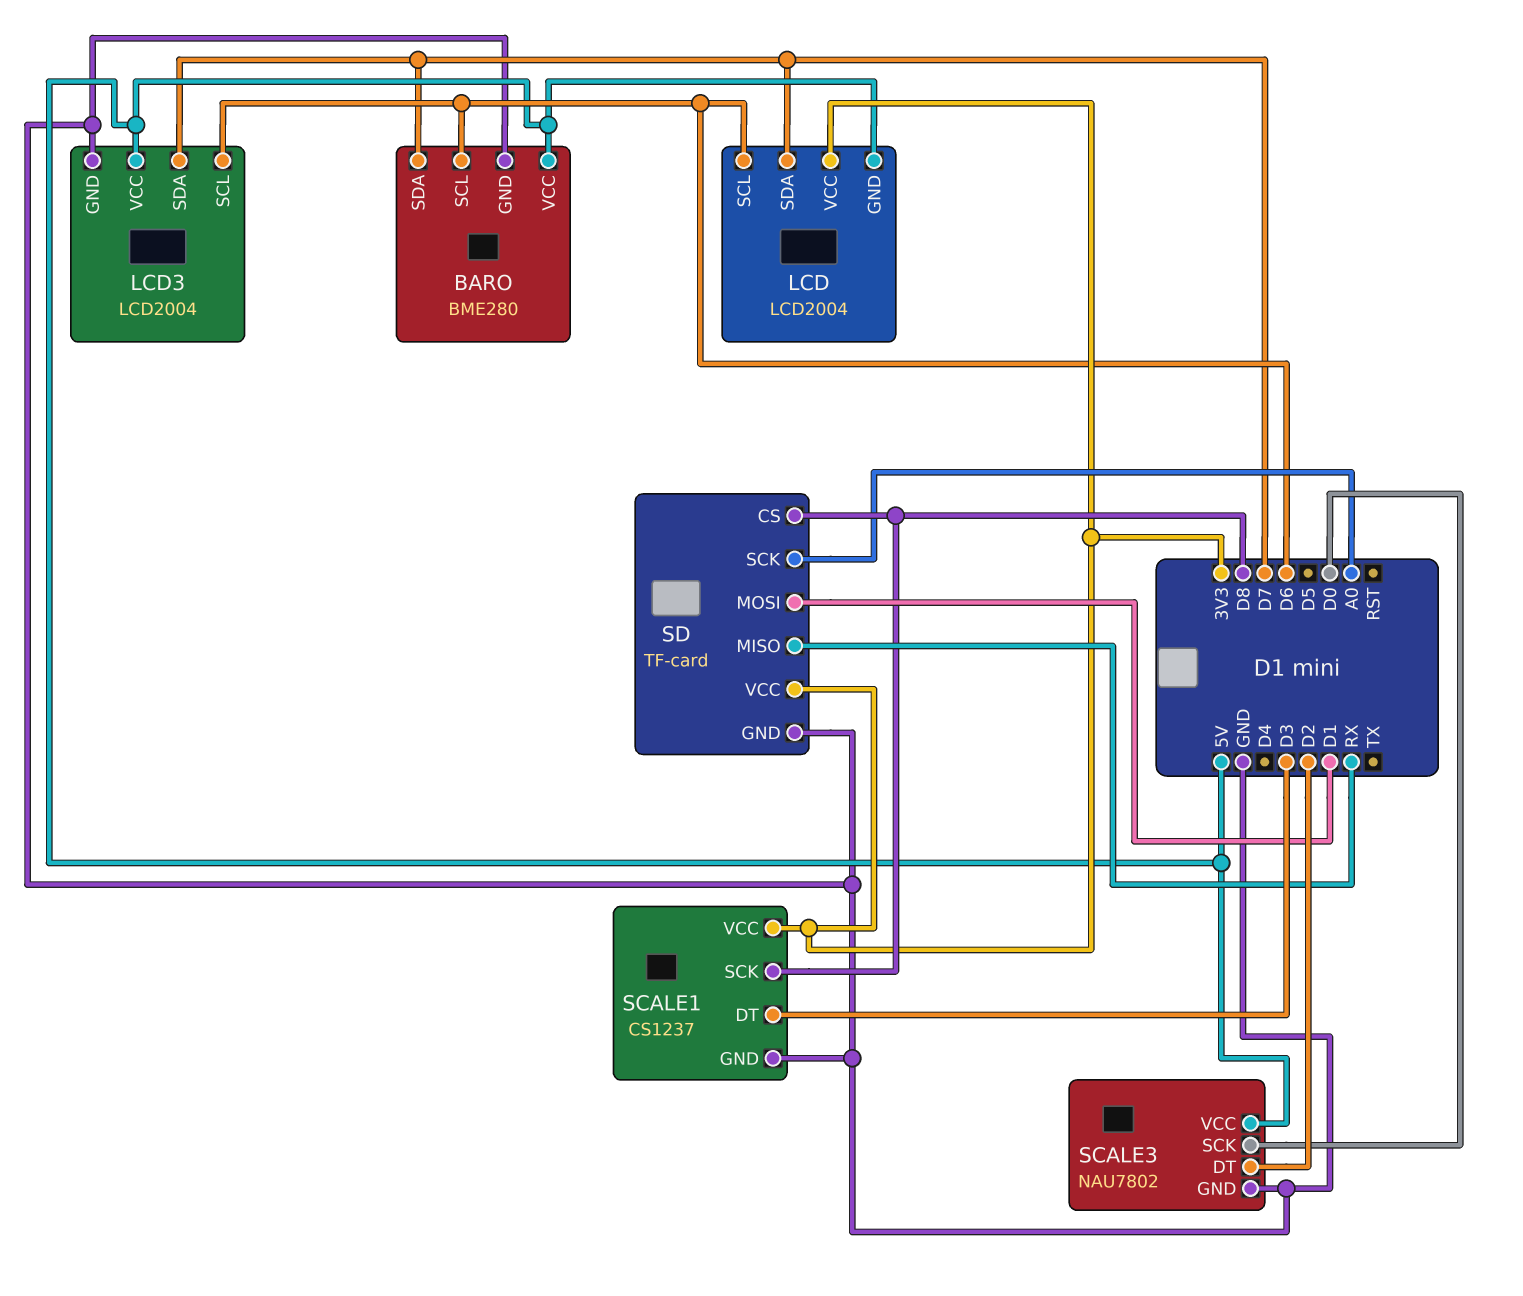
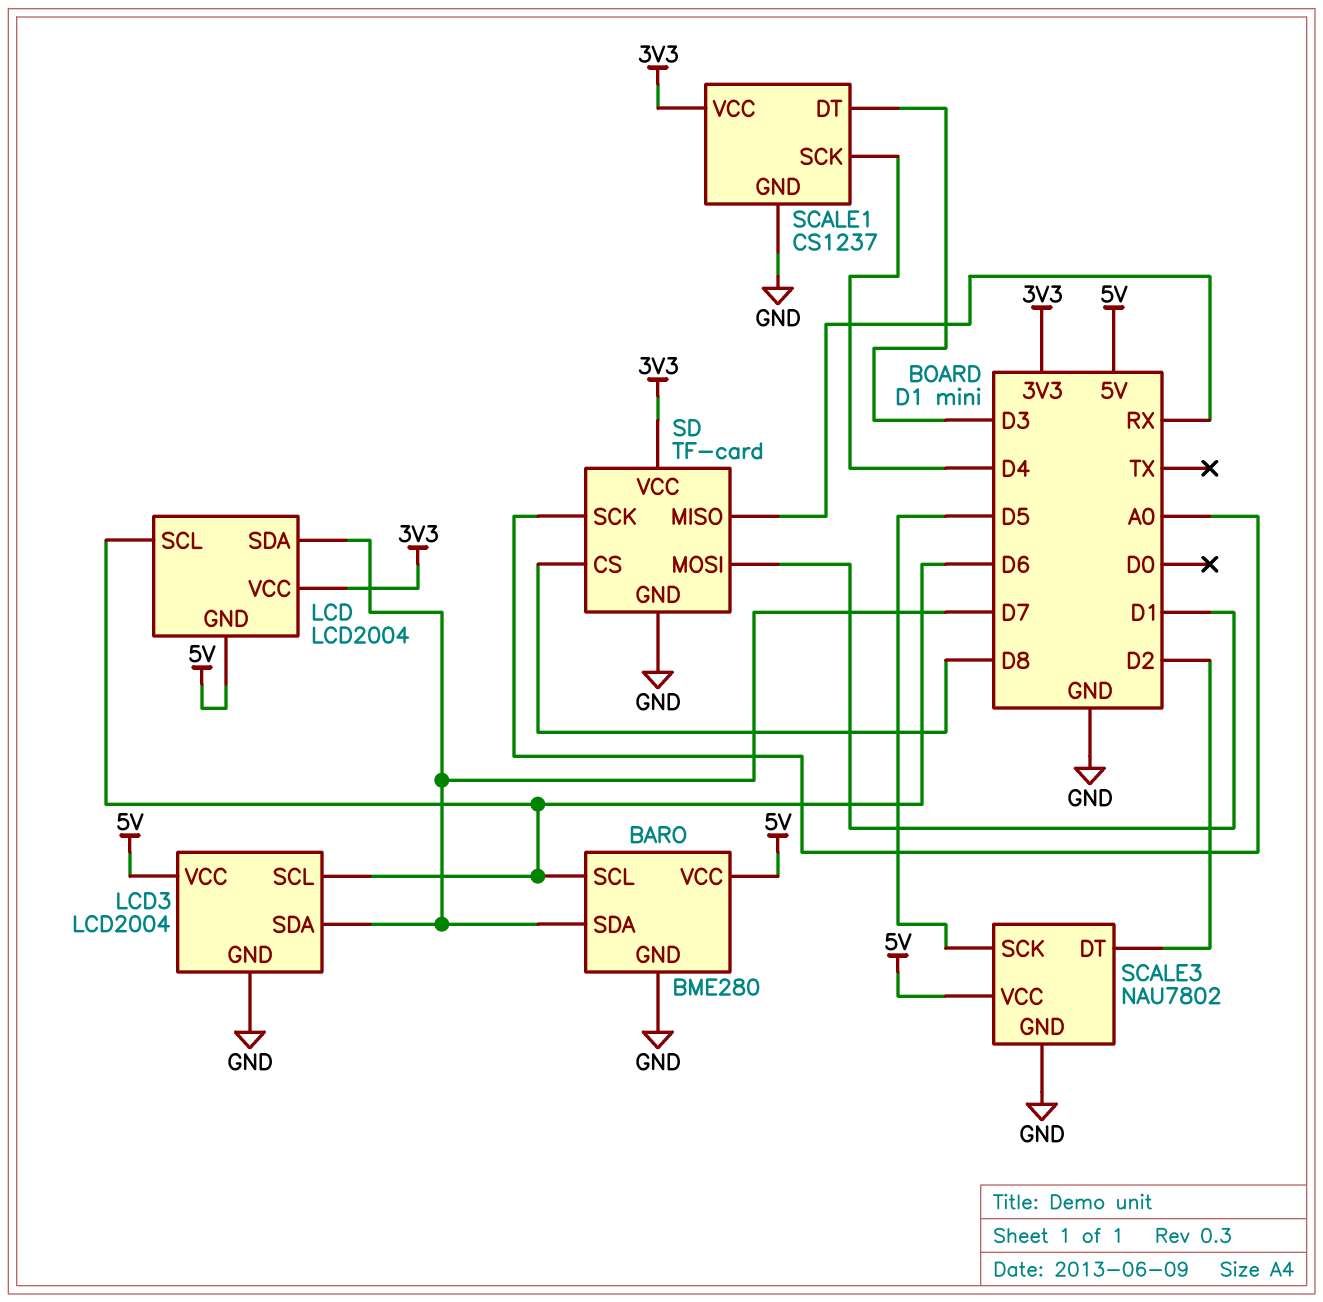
SCALE1 pin SCK: D8 -> D4
SCALE3 pin SCK: D0 -> D5

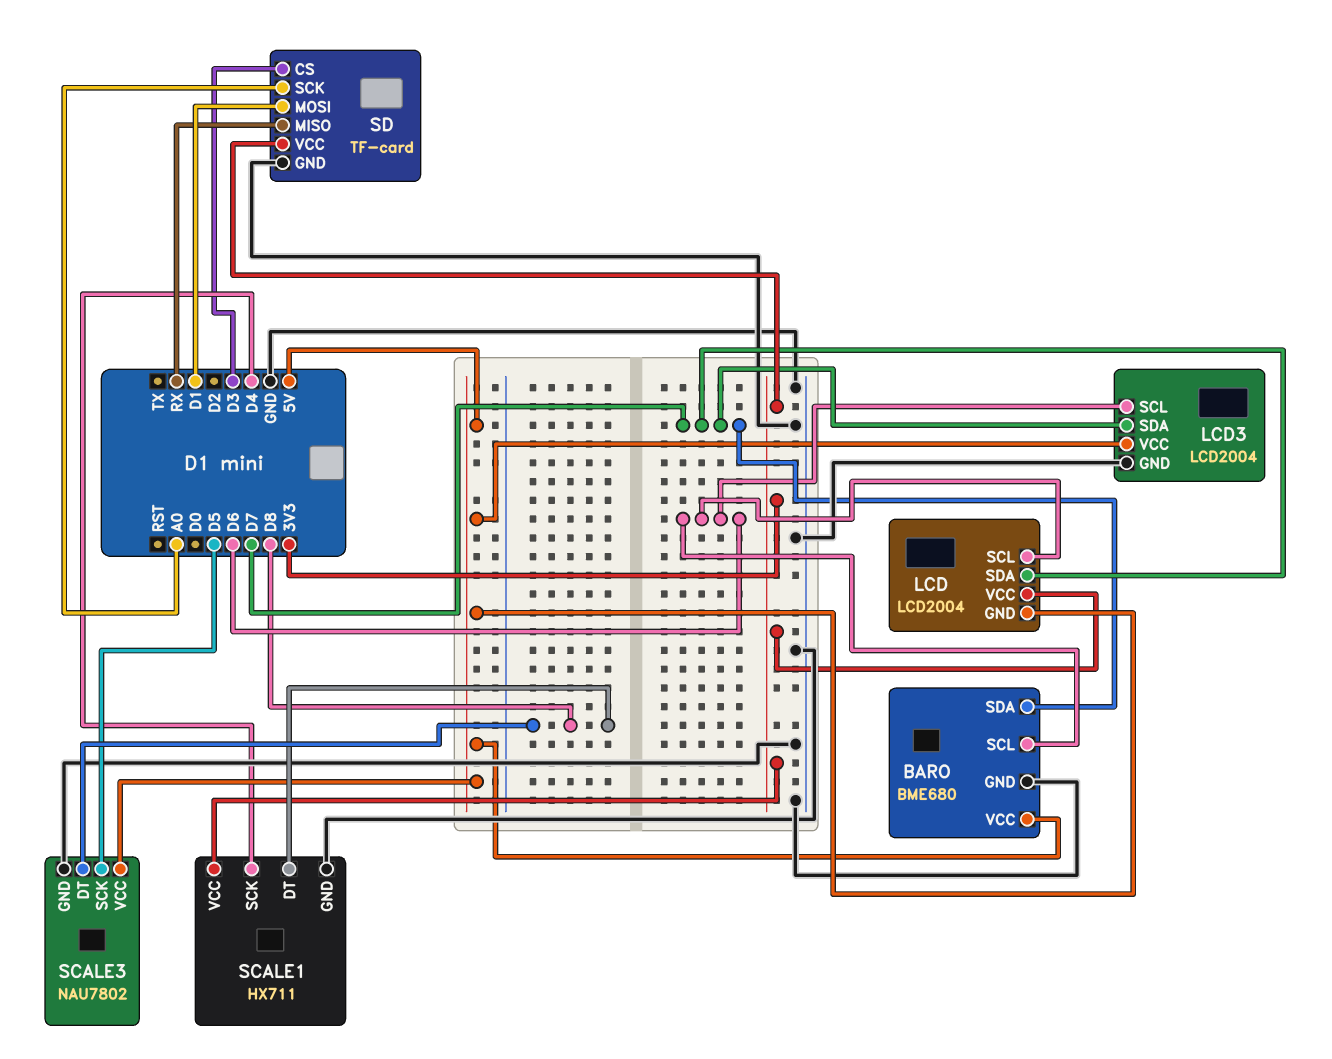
BARO: BME280 -> BME680
SCALE1: CS1237 -> HX711
SCALE1 pin DT: D3 -> D8
SCALE3 pin DT: D2 -> D8
SD pin CS: D8 -> D3

